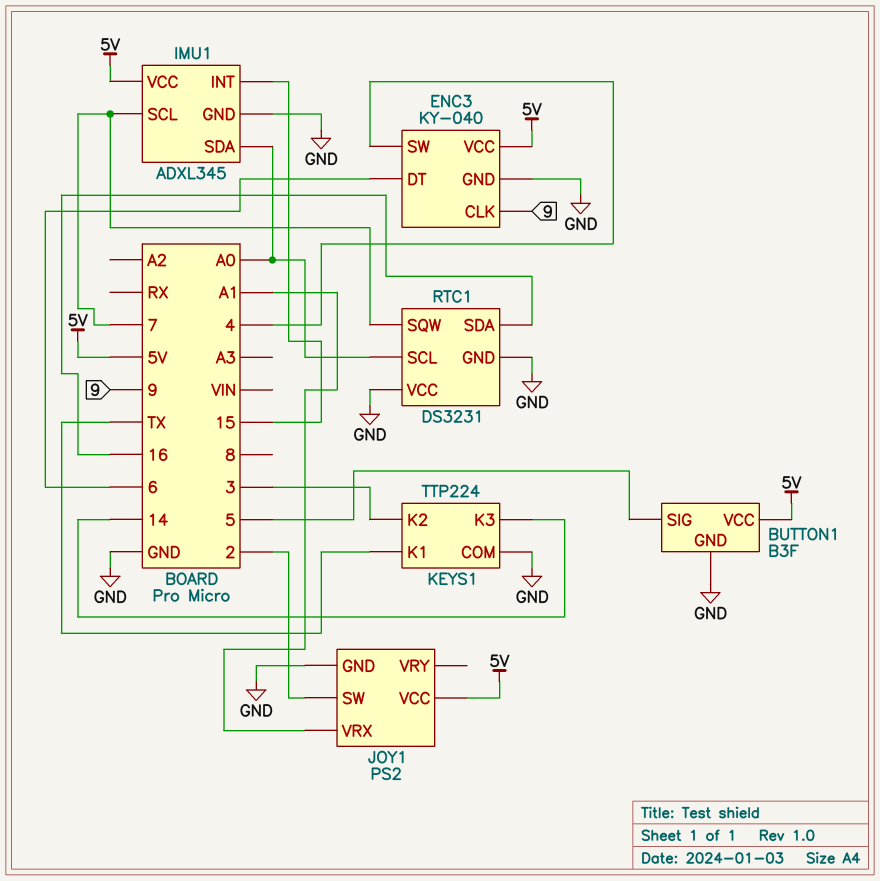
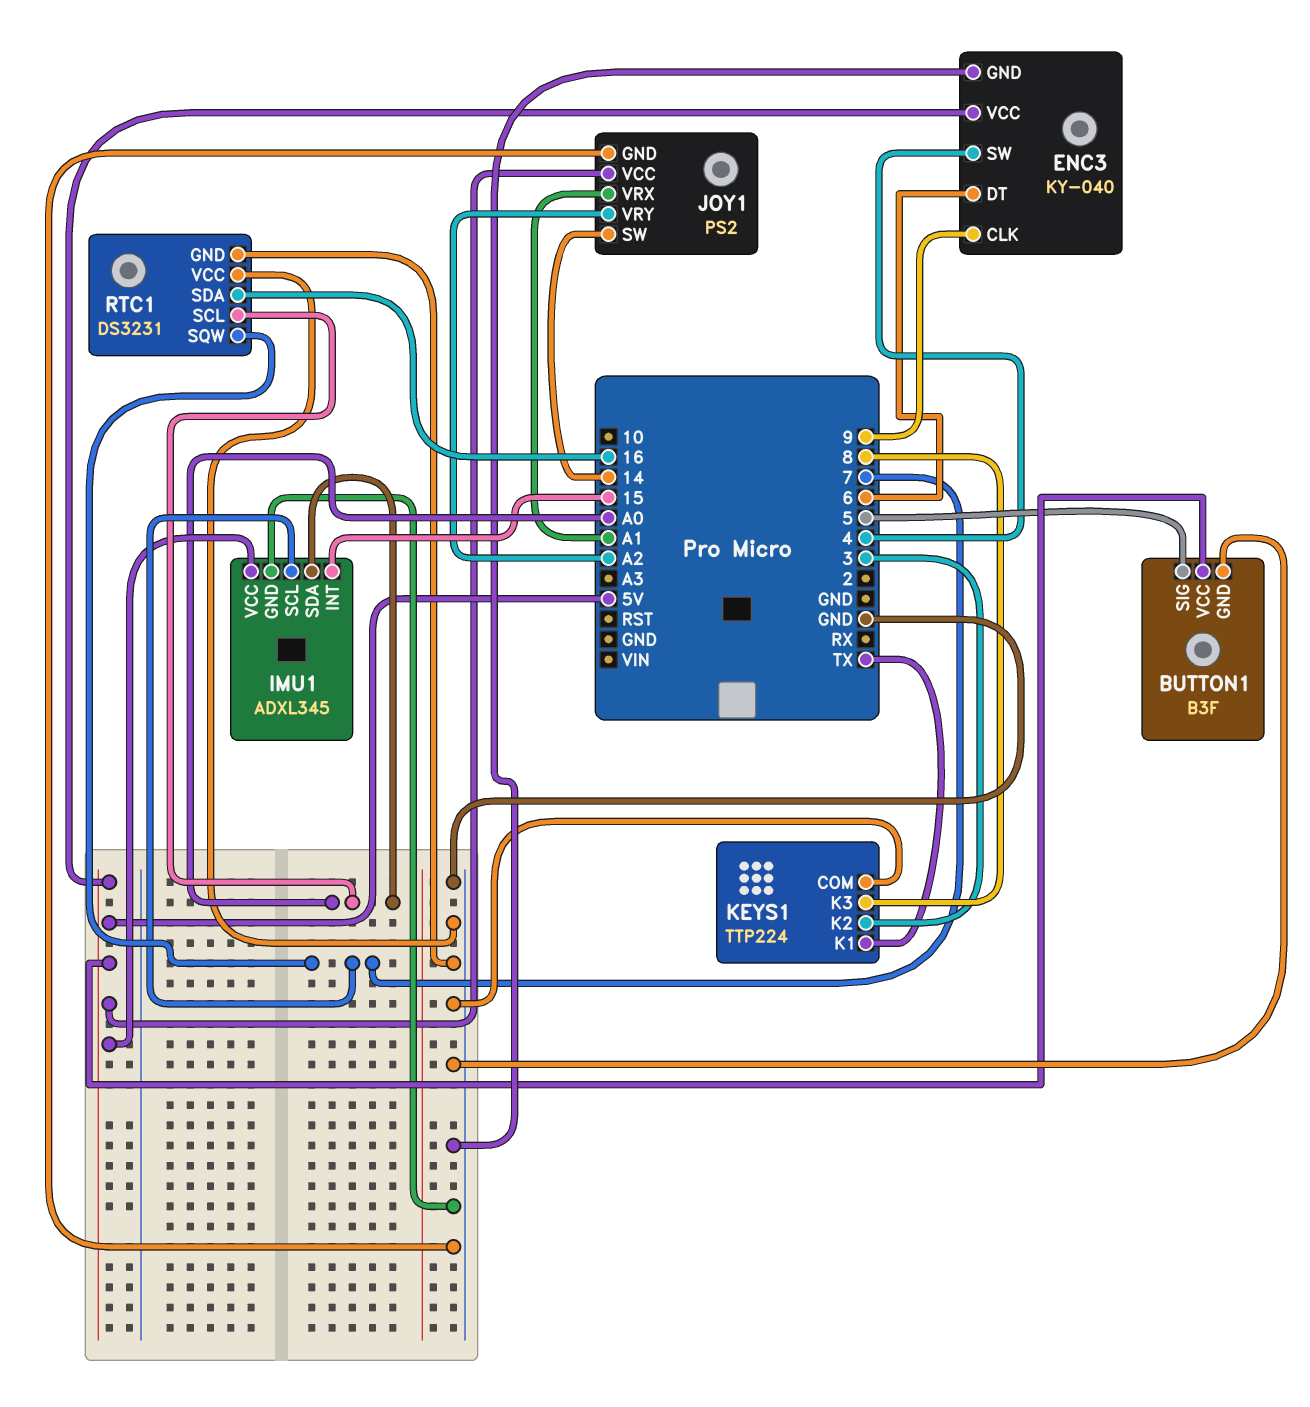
JOY1 pin SW: 2 -> 14
JOY1 pin VRY: none -> A2
KEYS1 pin K3: 14 -> 8

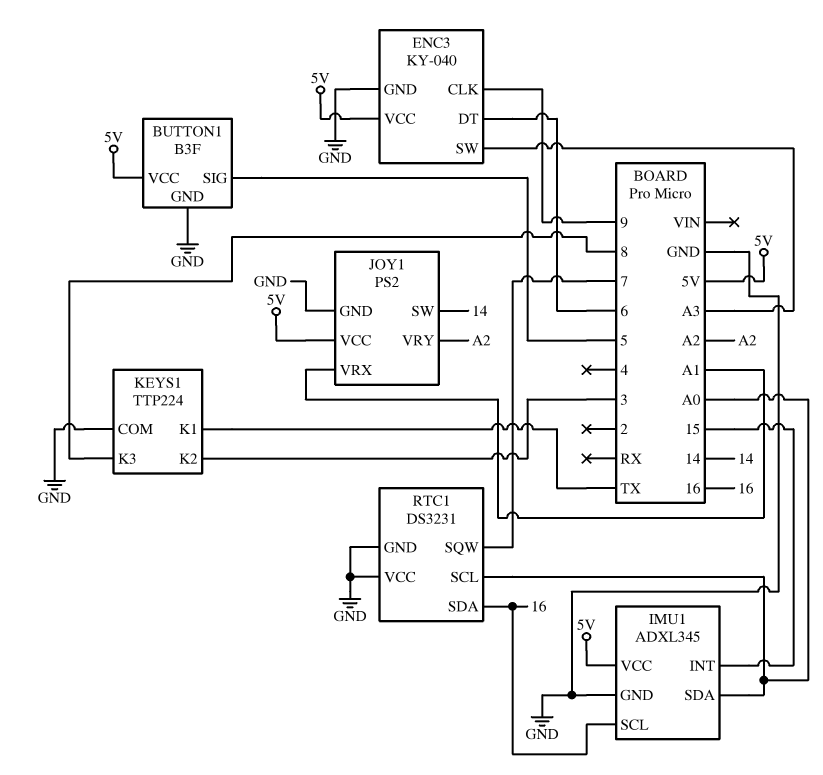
ENC3 pin SW: 4 -> A3
IMU1 pin SCL: 7 -> 16

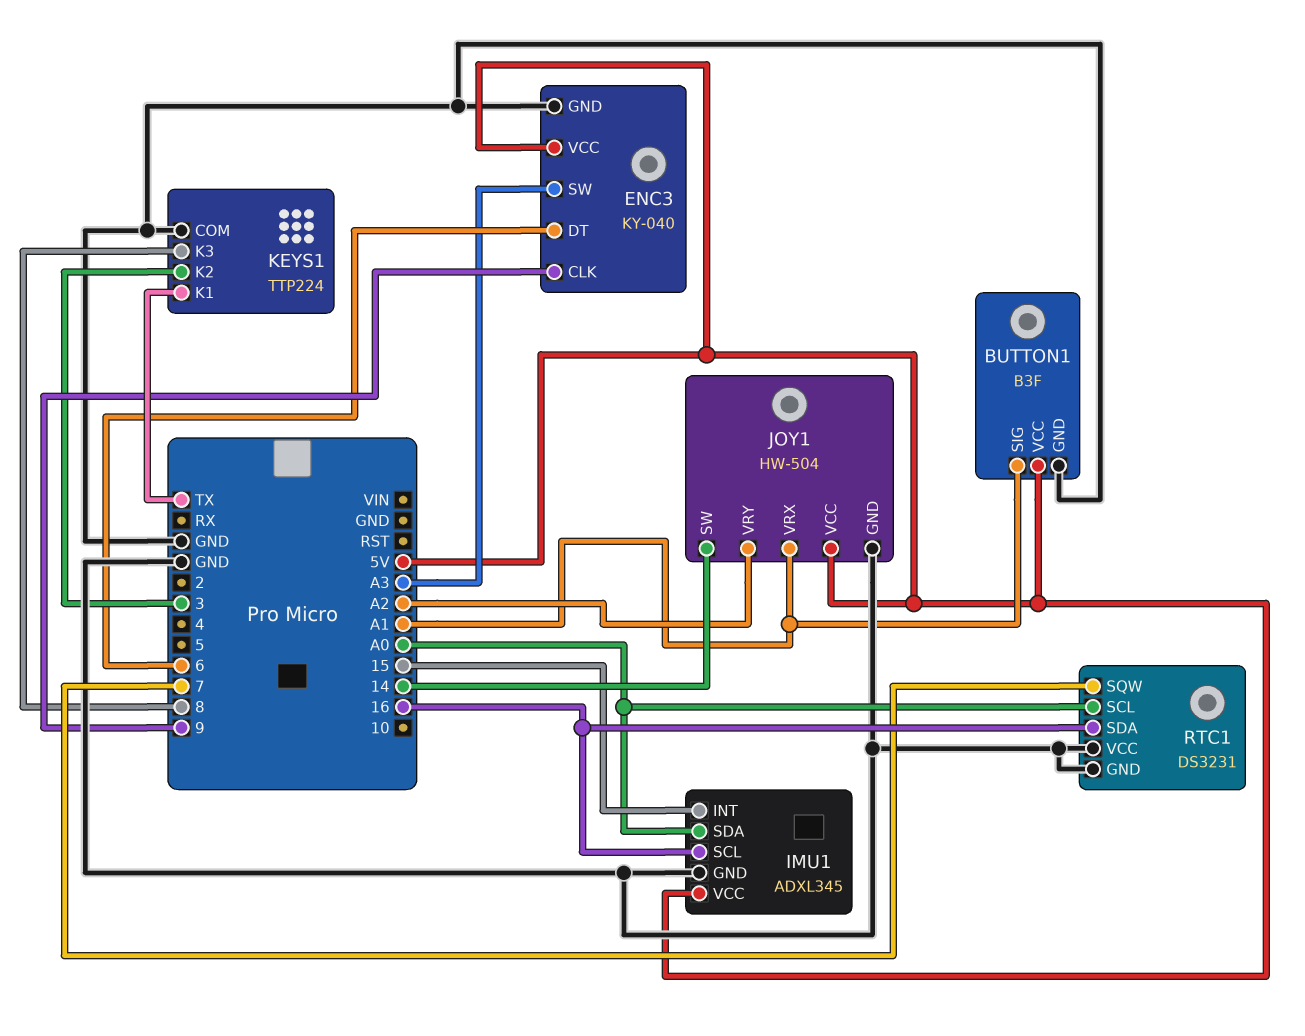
BUTTON1 pin SIG: 5 -> A1
JOY1: PS2 -> HW-504

